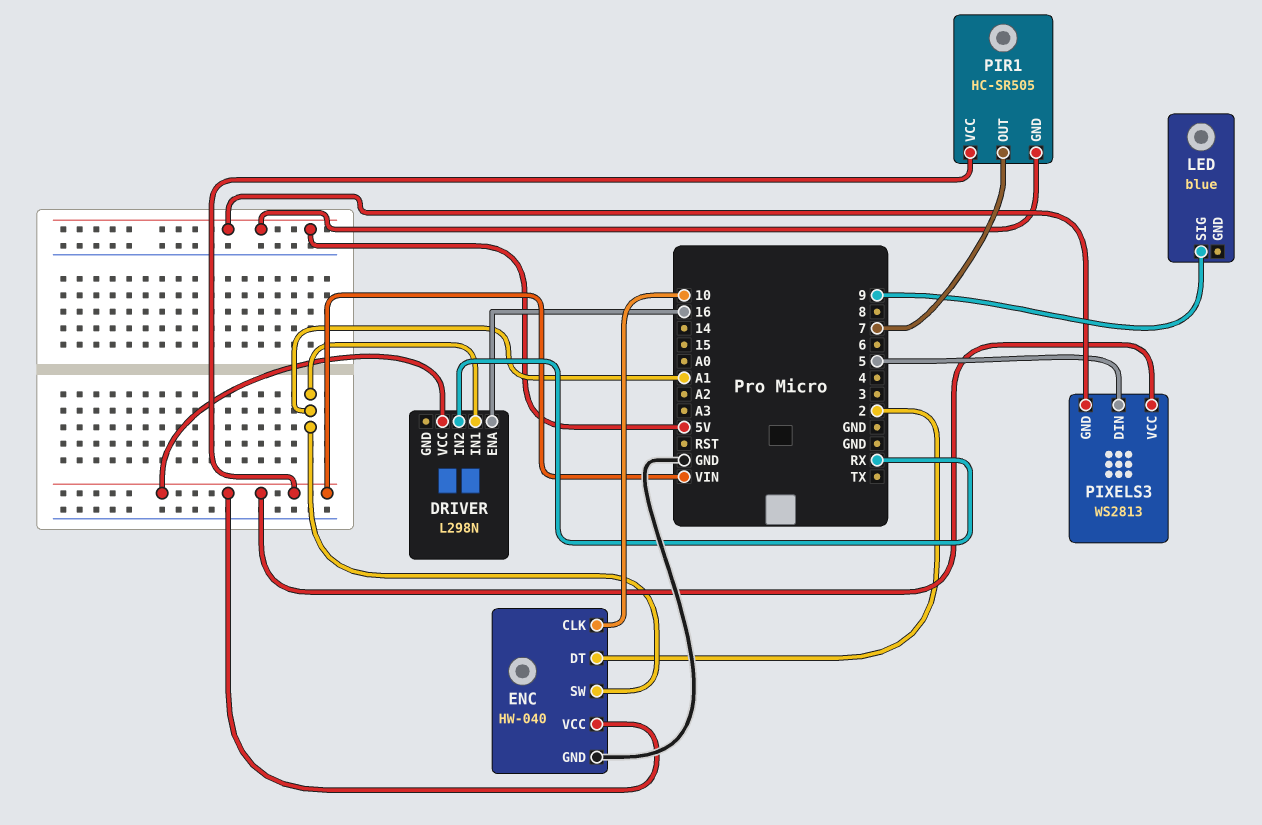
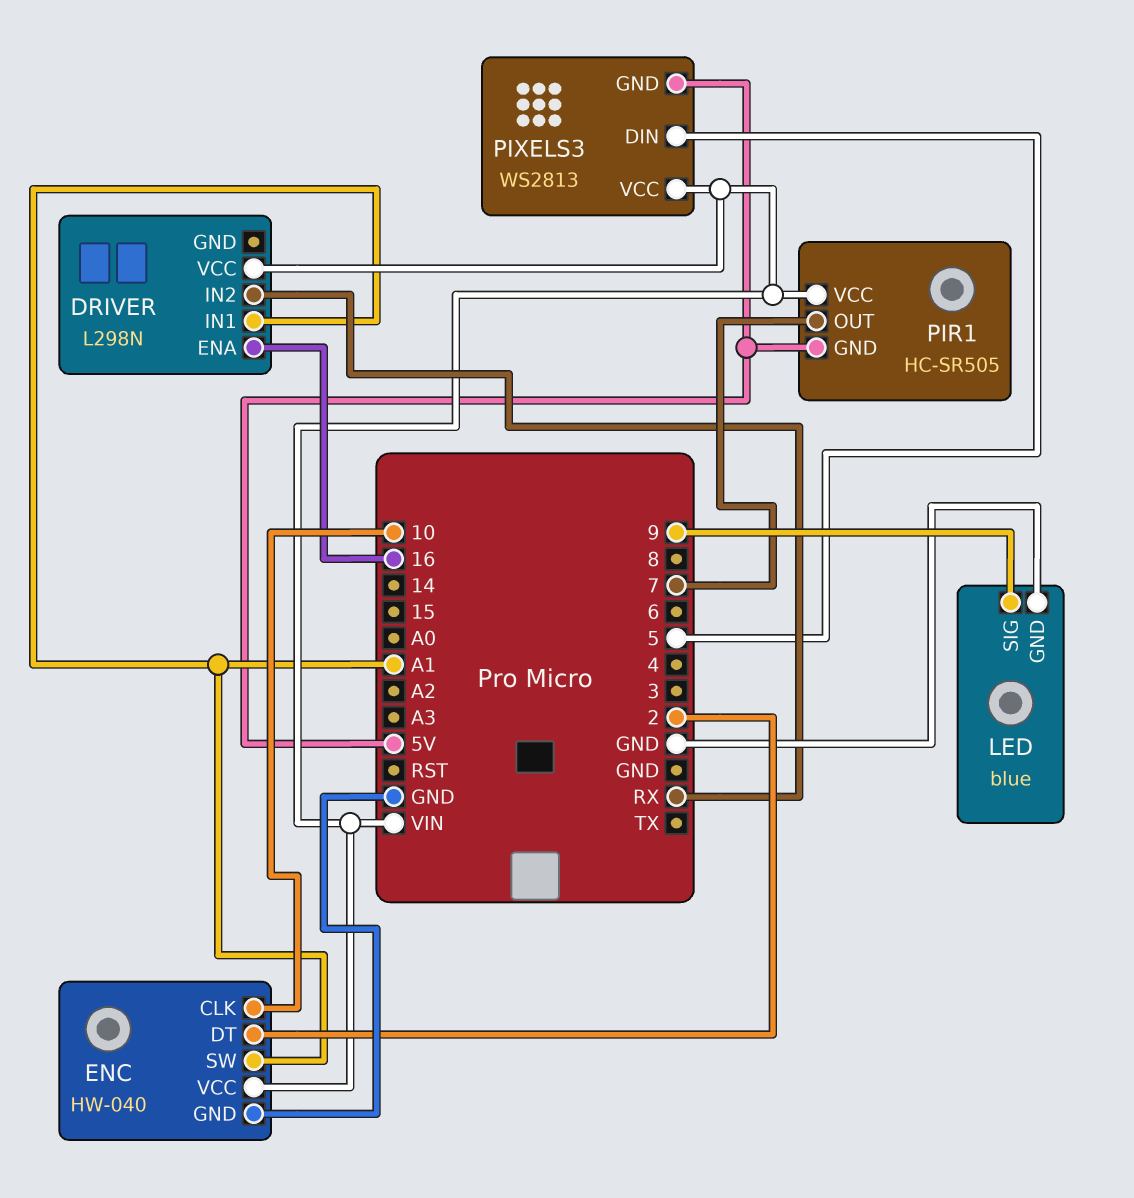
LED pin GND: none -> GND

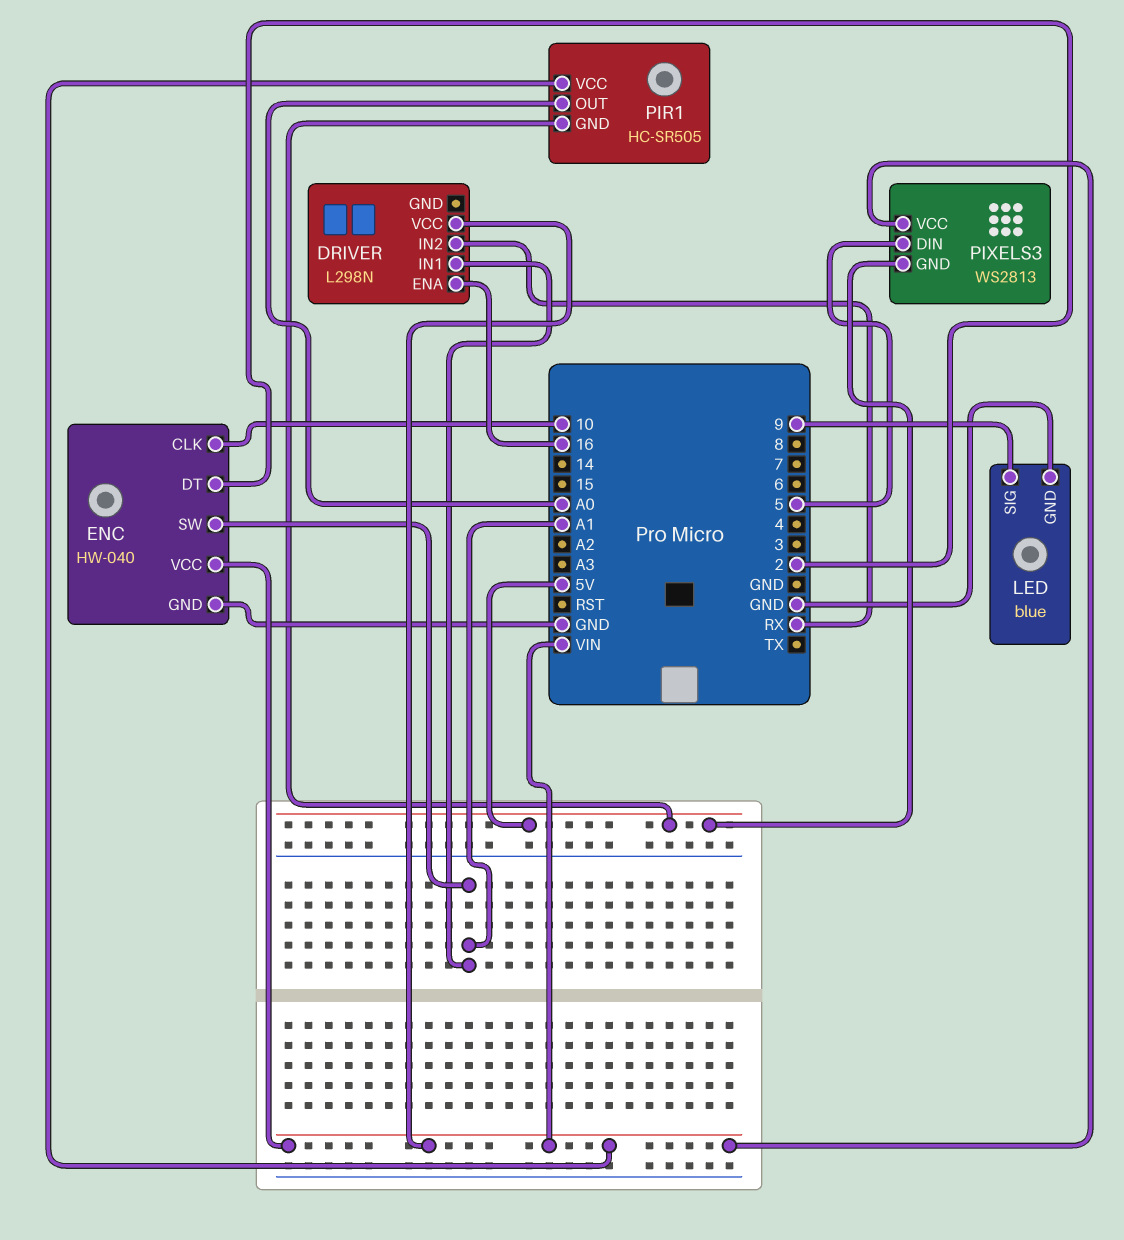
PIR1 pin OUT: 7 -> A0

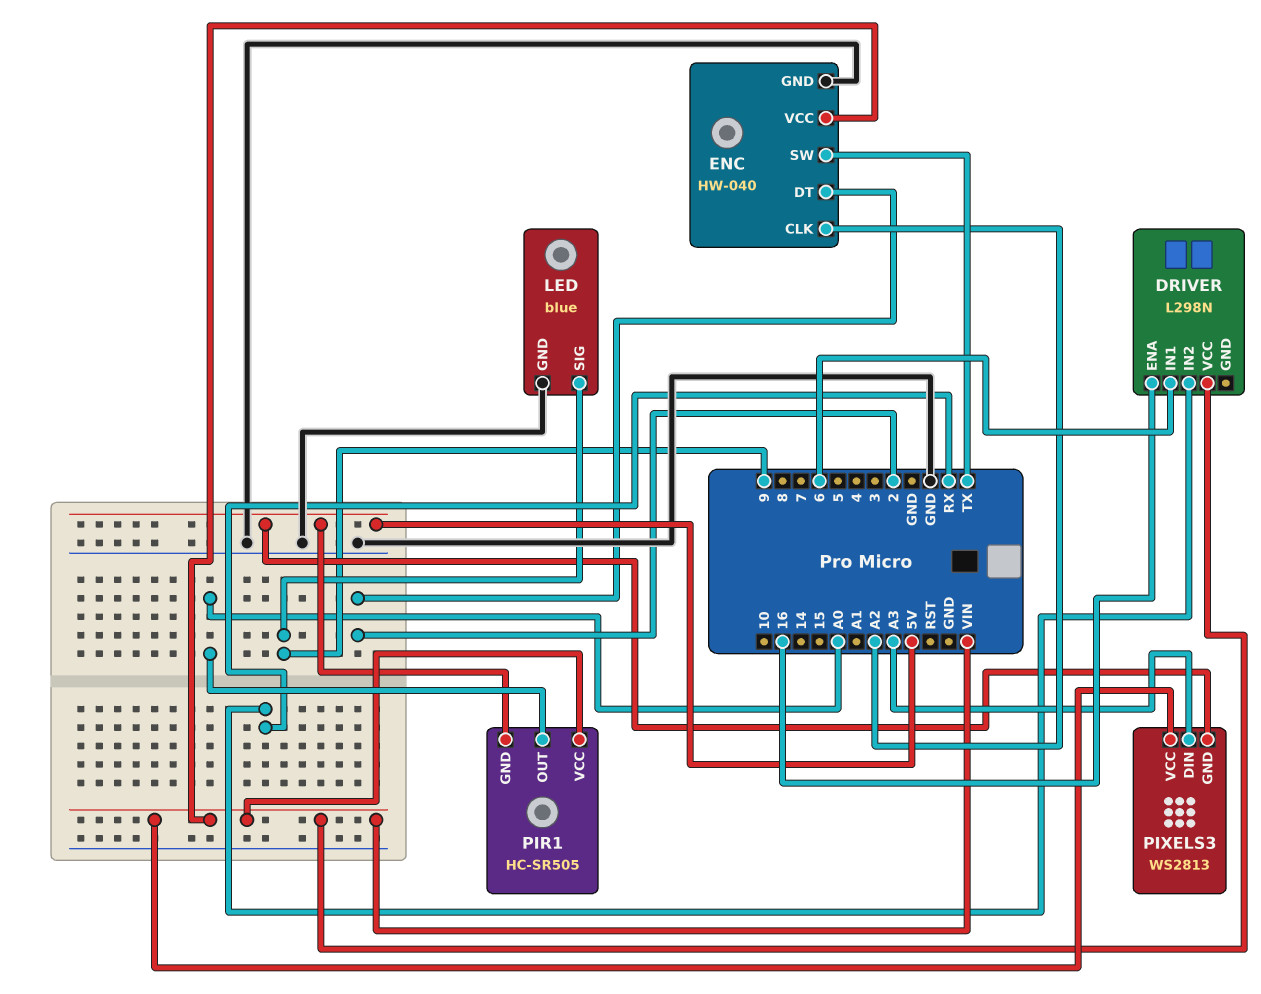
DRIVER pin IN1: A1 -> 6
ENC pin CLK: 10 -> A2
ENC pin SW: A1 -> TX
PIXELS3 pin DIN: 5 -> A3

